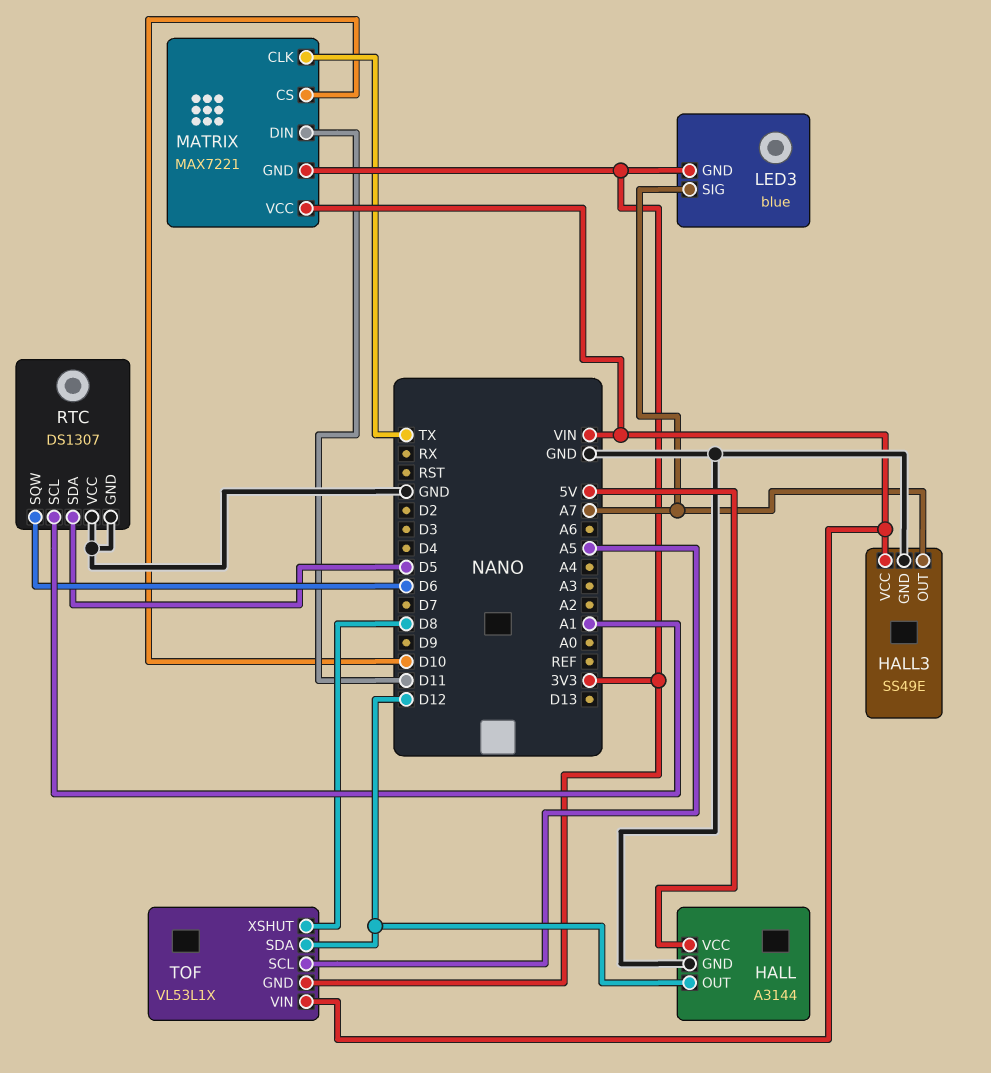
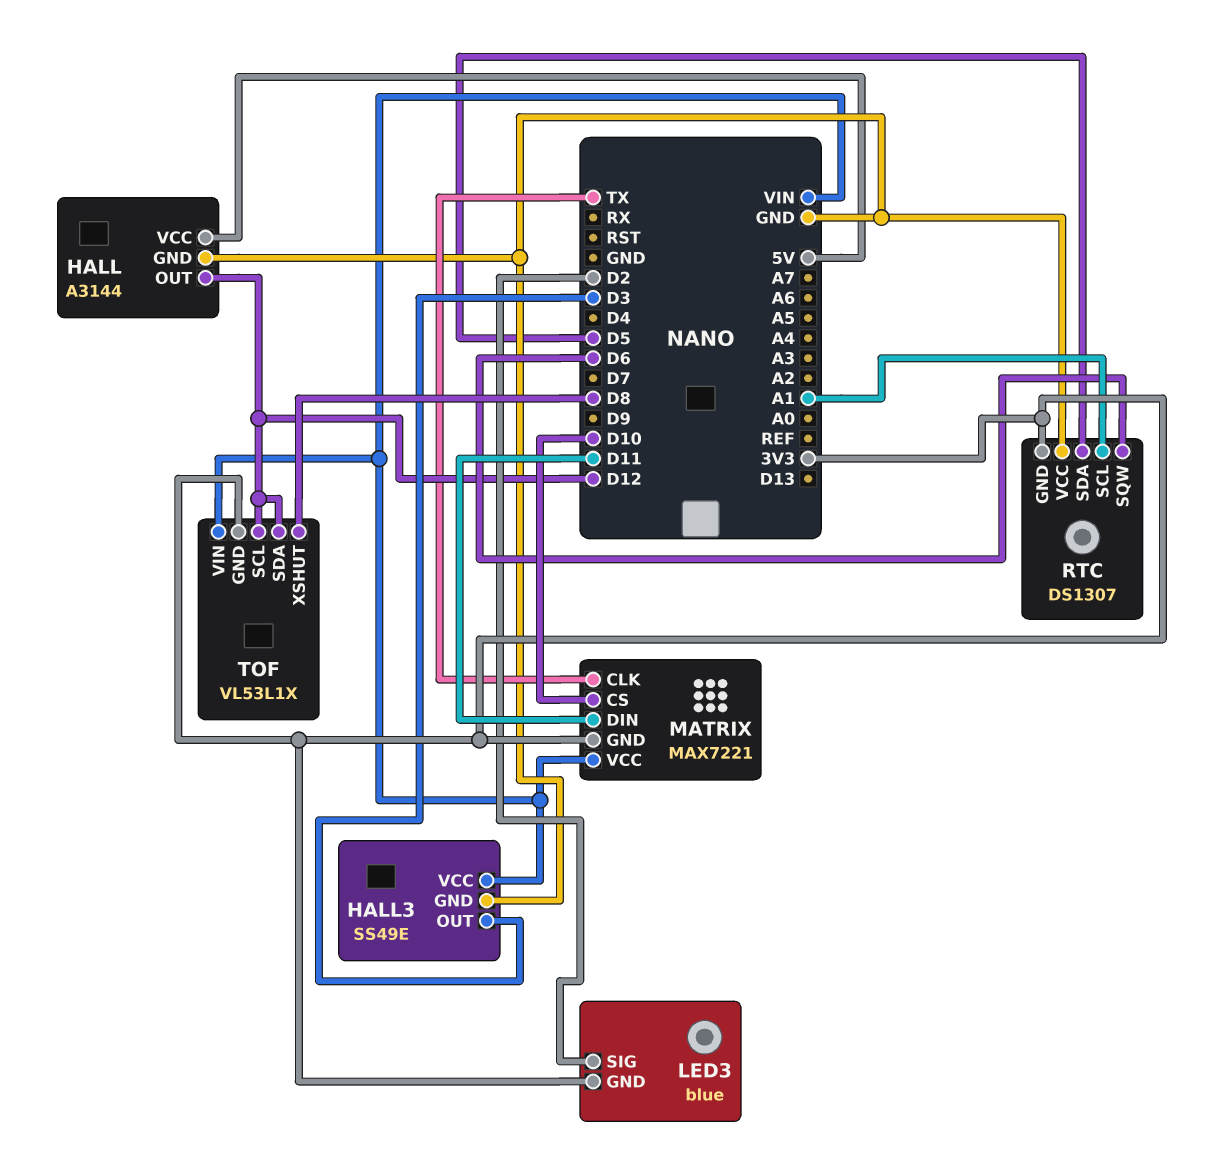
HALL3 pin OUT: A7 -> D3
LED3 pin SIG: A7 -> D2
RTC pin GND: GND -> 3V3
TOF pin SCL: A5 -> D12

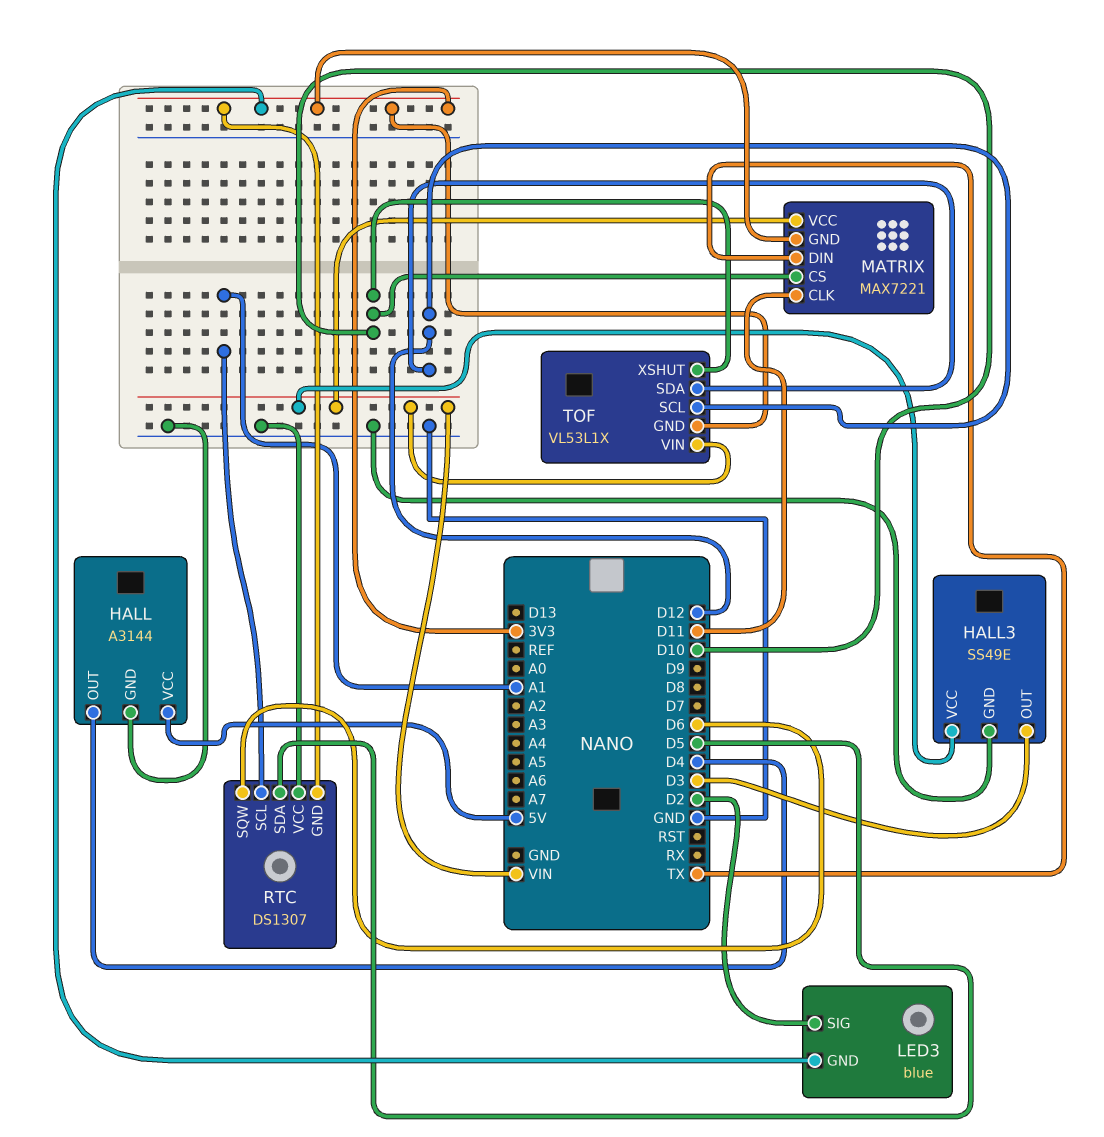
HALL pin OUT: D12 -> D4
MATRIX pin CLK: TX -> D11
MATRIX pin DIN: D11 -> TX
TOF pin XSHUT: D8 -> D10

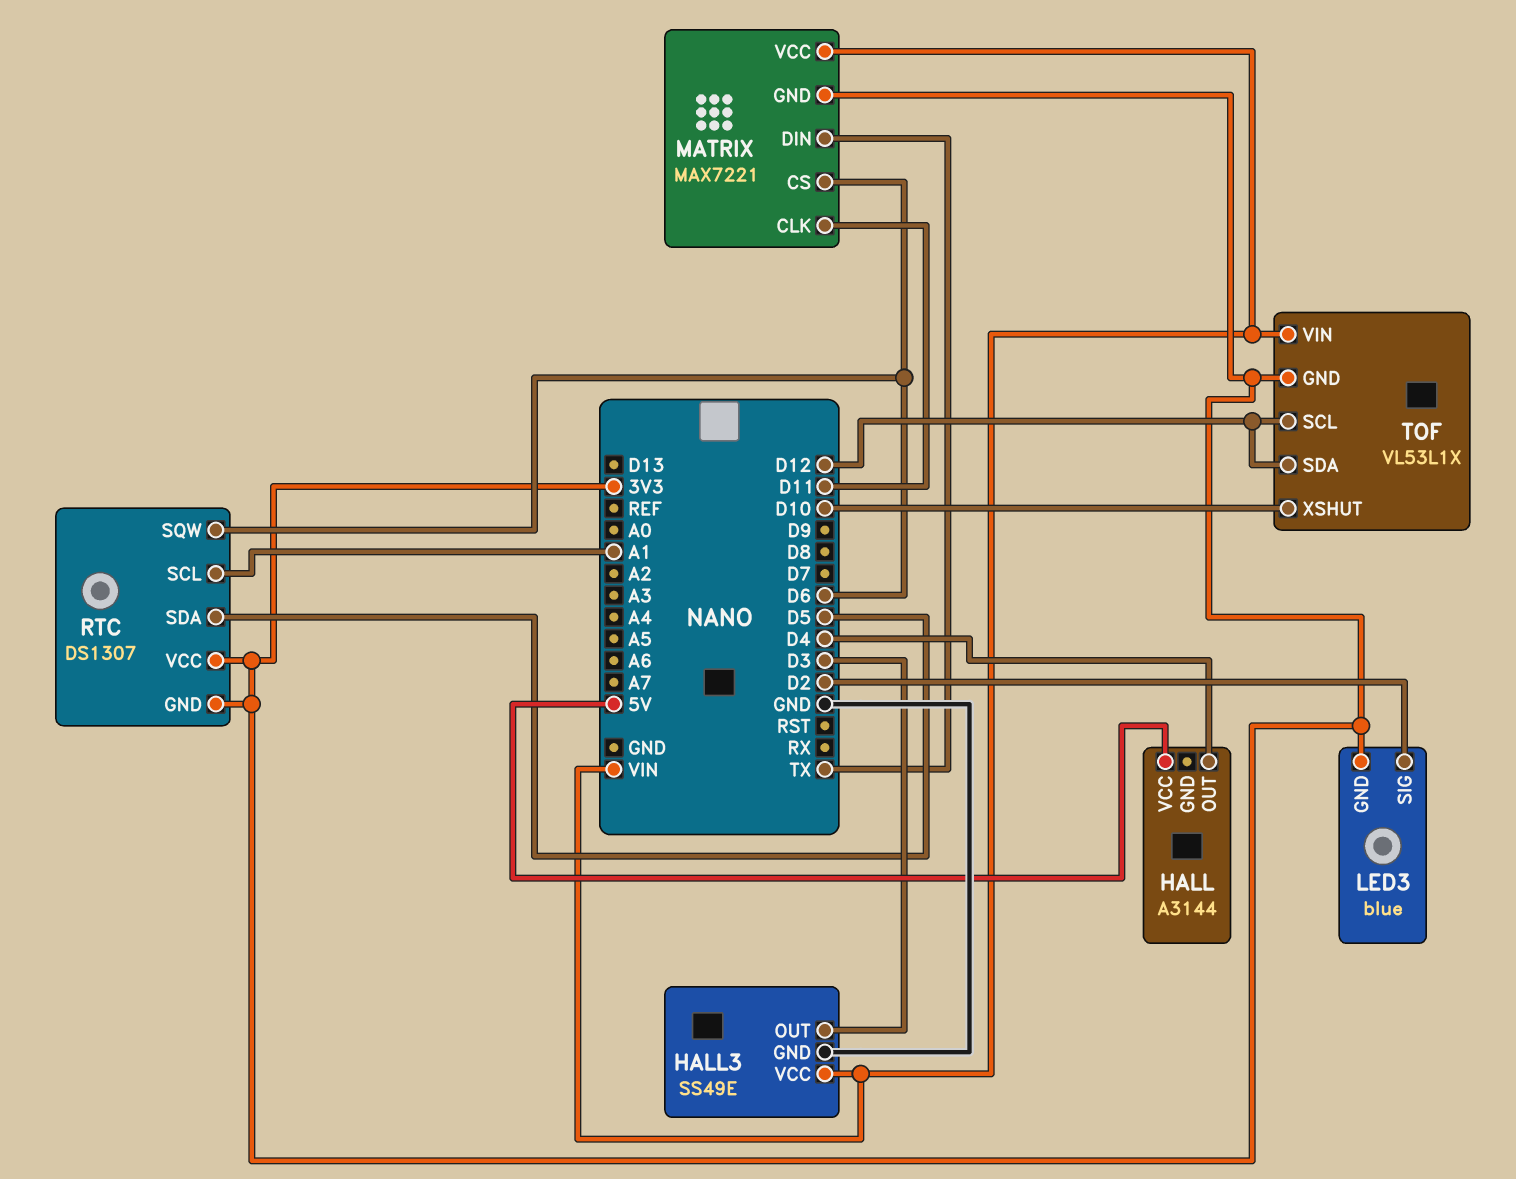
HALL pin GND: GND -> none
MATRIX pin CS: D10 -> D6
RTC pin VCC: GND -> 3V3

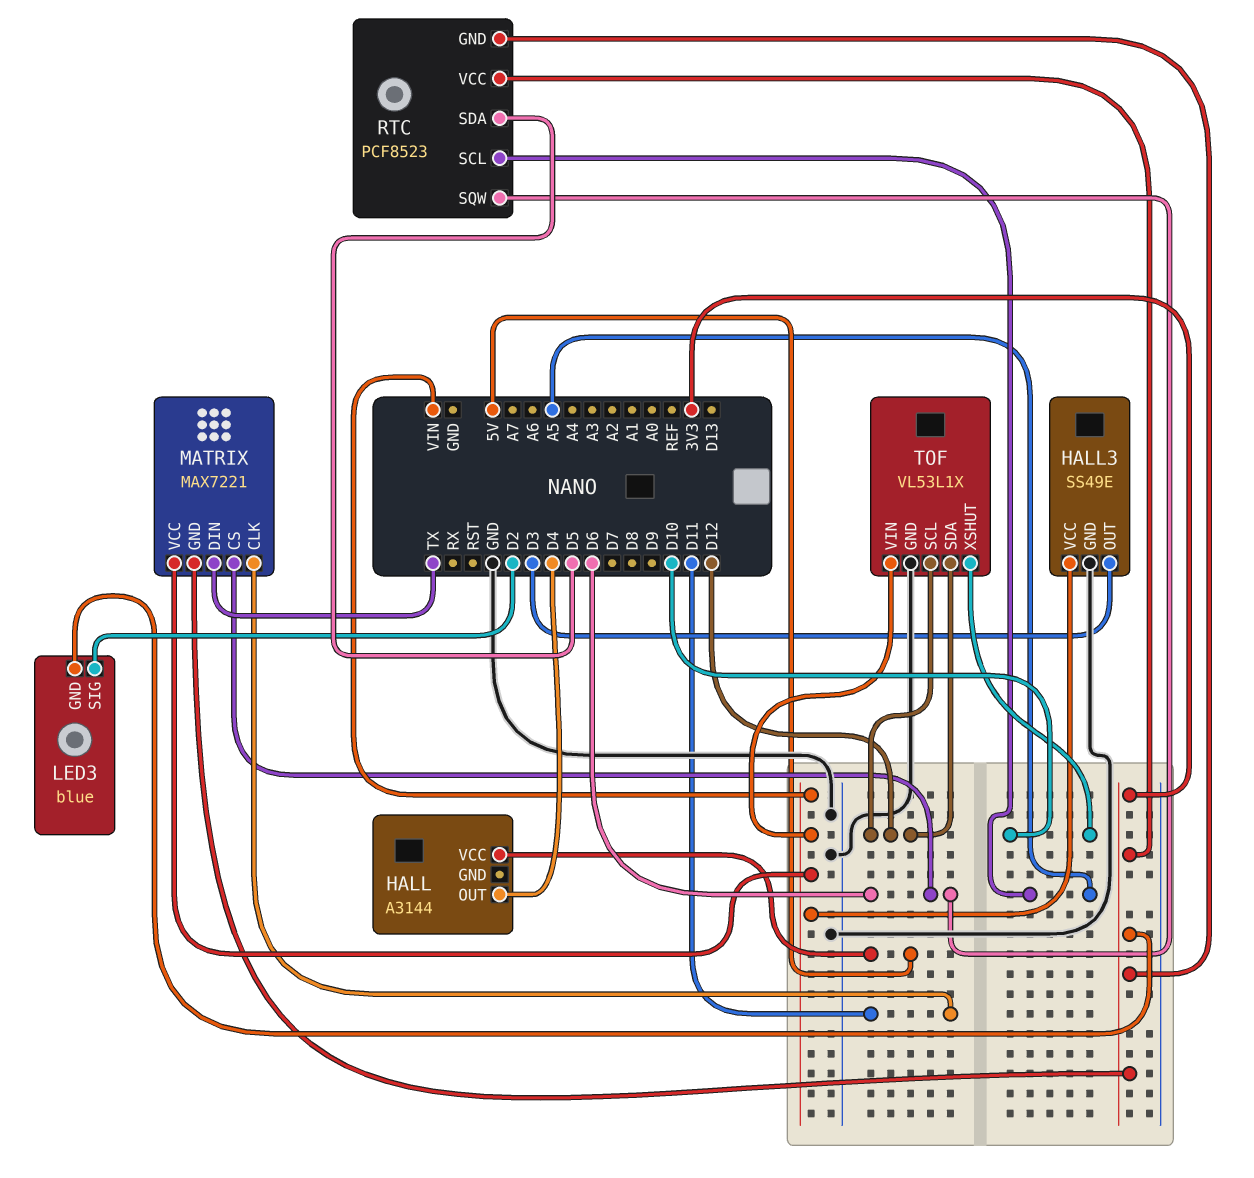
RTC: DS1307 -> PCF8523
RTC pin SCL: A1 -> A5
TOF pin GND: 3V3 -> GND

